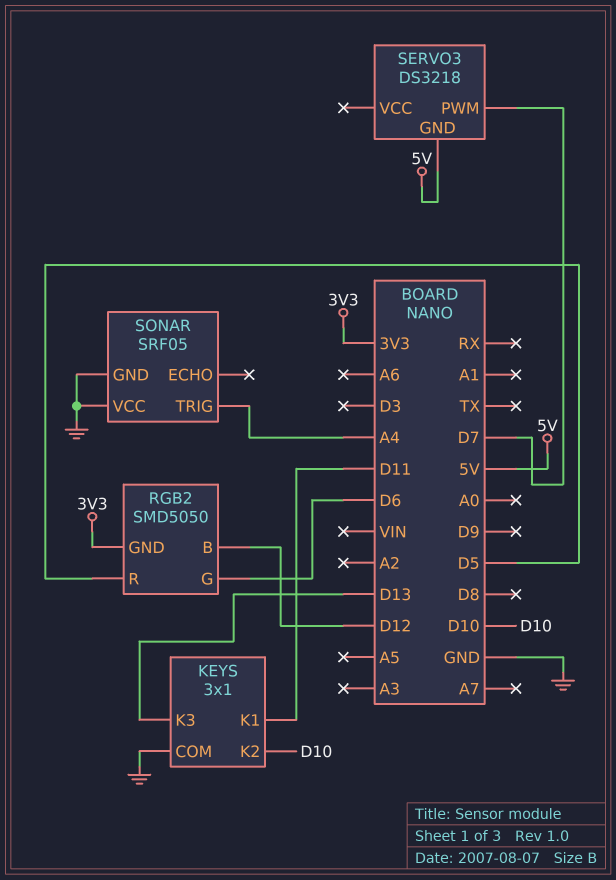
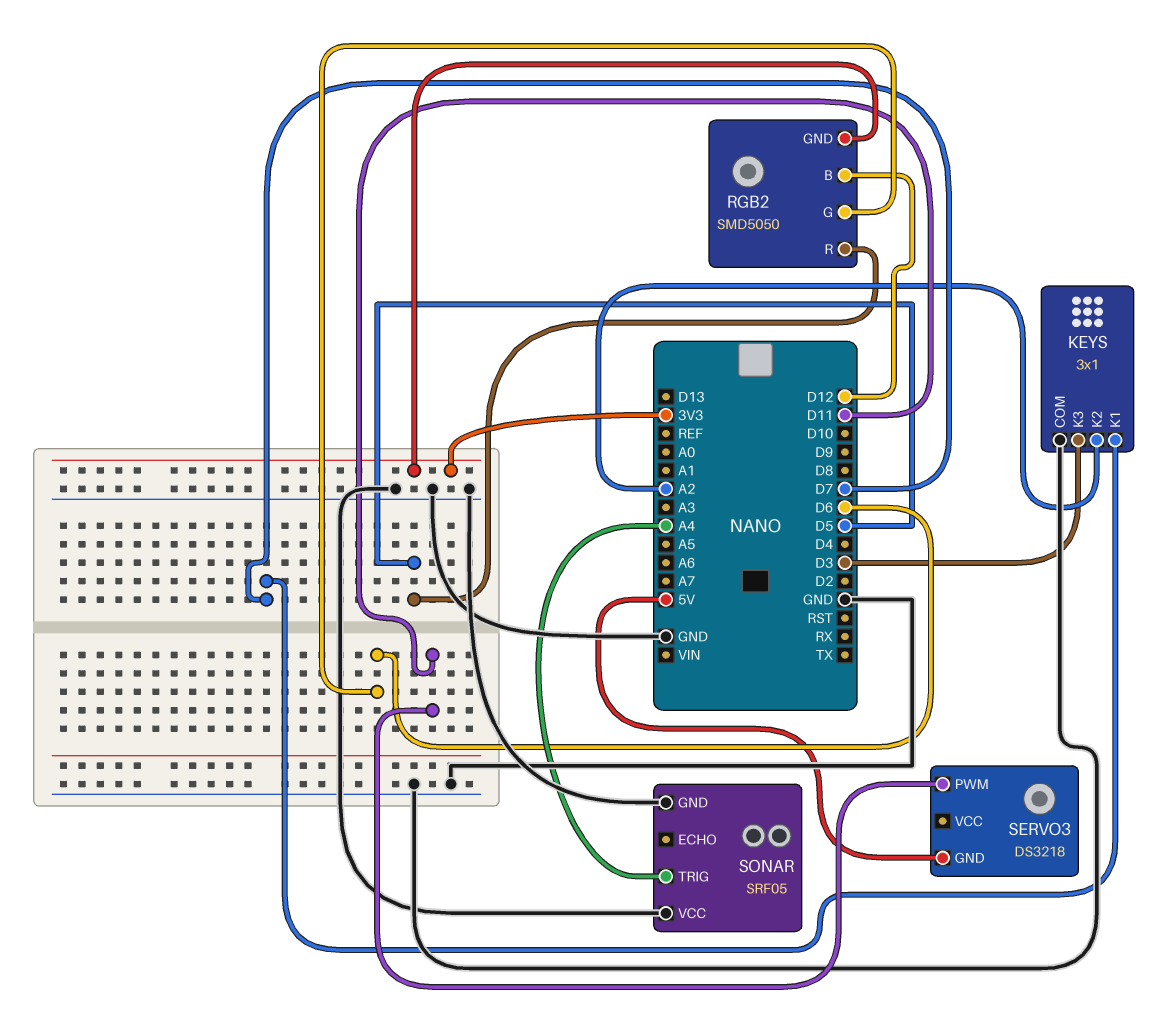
KEYS pin K1: D11 -> D7
KEYS pin K2: D10 -> A2
KEYS pin K3: D13 -> D3
SERVO3 pin PWM: D7 -> D11

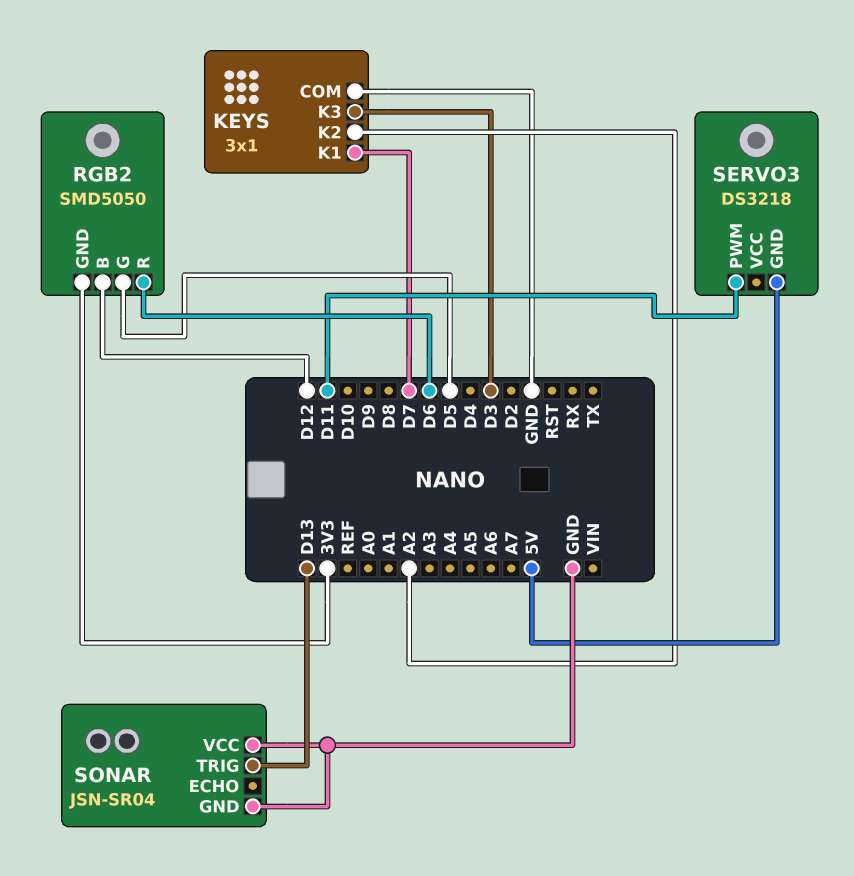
RGB2 pin G: D6 -> D5
RGB2 pin R: D5 -> D6
SONAR: SRF05 -> JSN-SR04
SONAR pin TRIG: A4 -> D13

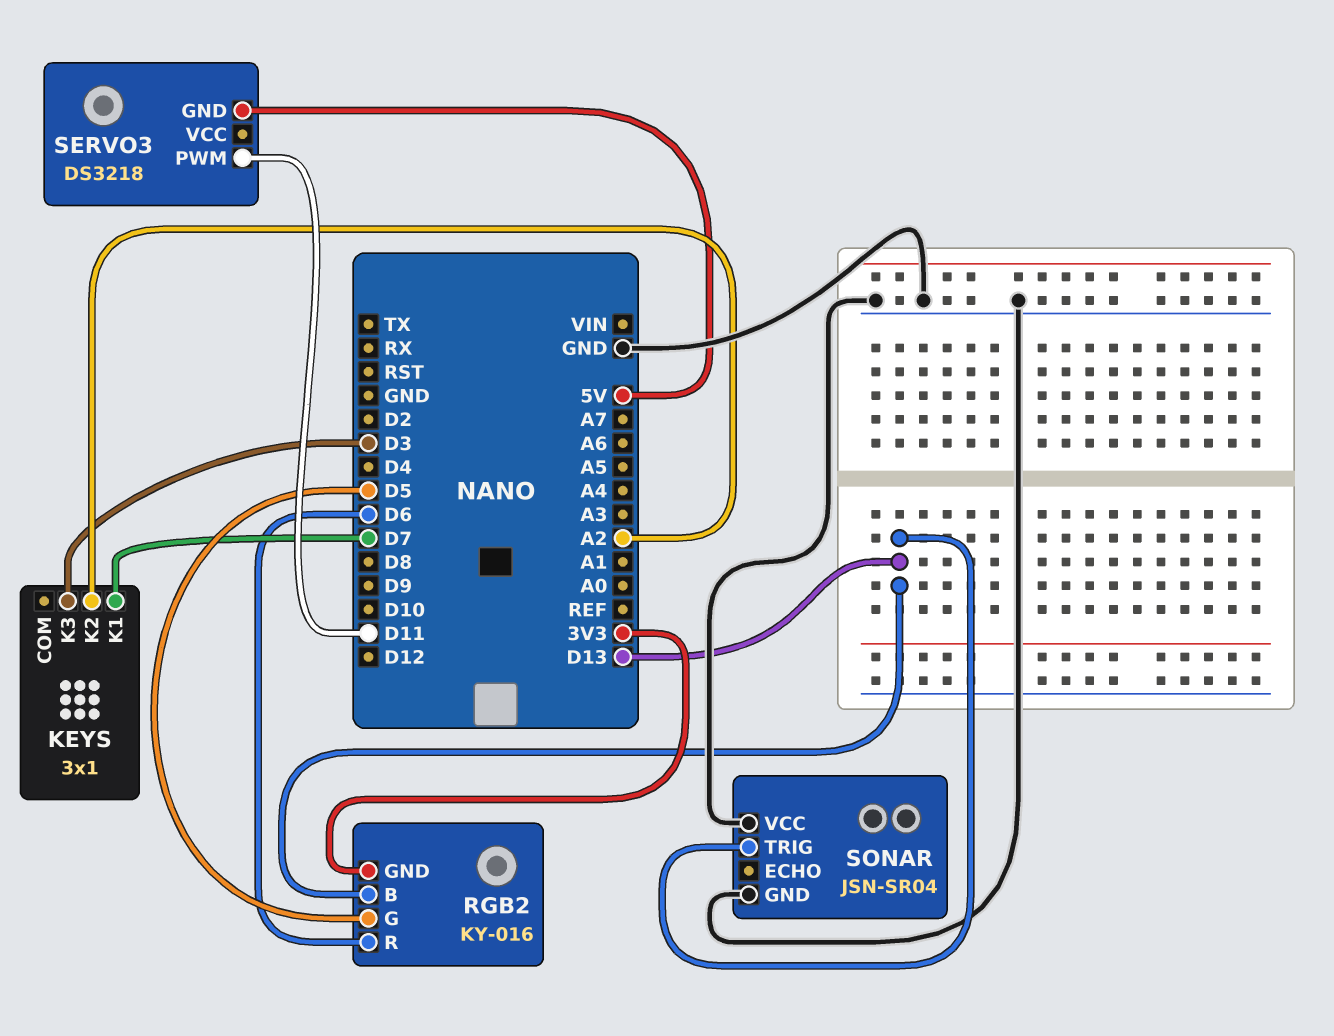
KEYS pin COM: GND -> none
RGB2: SMD5050 -> KY-016
RGB2 pin B: D12 -> D13

